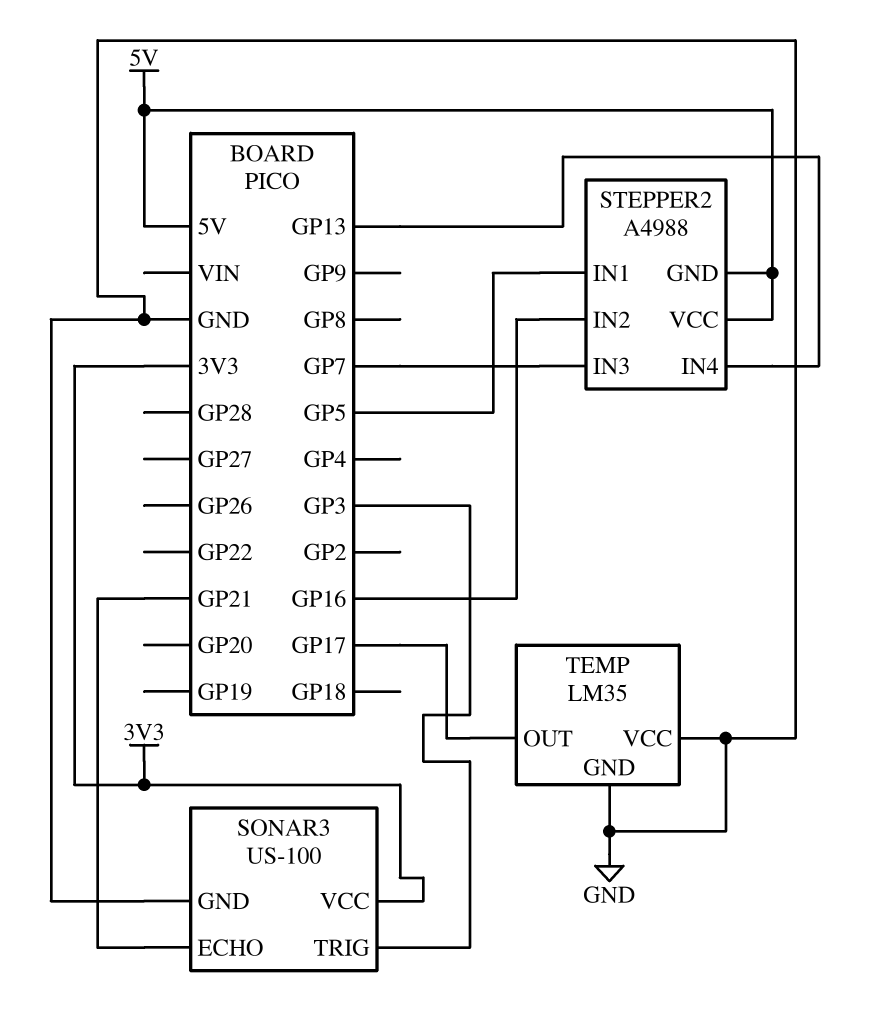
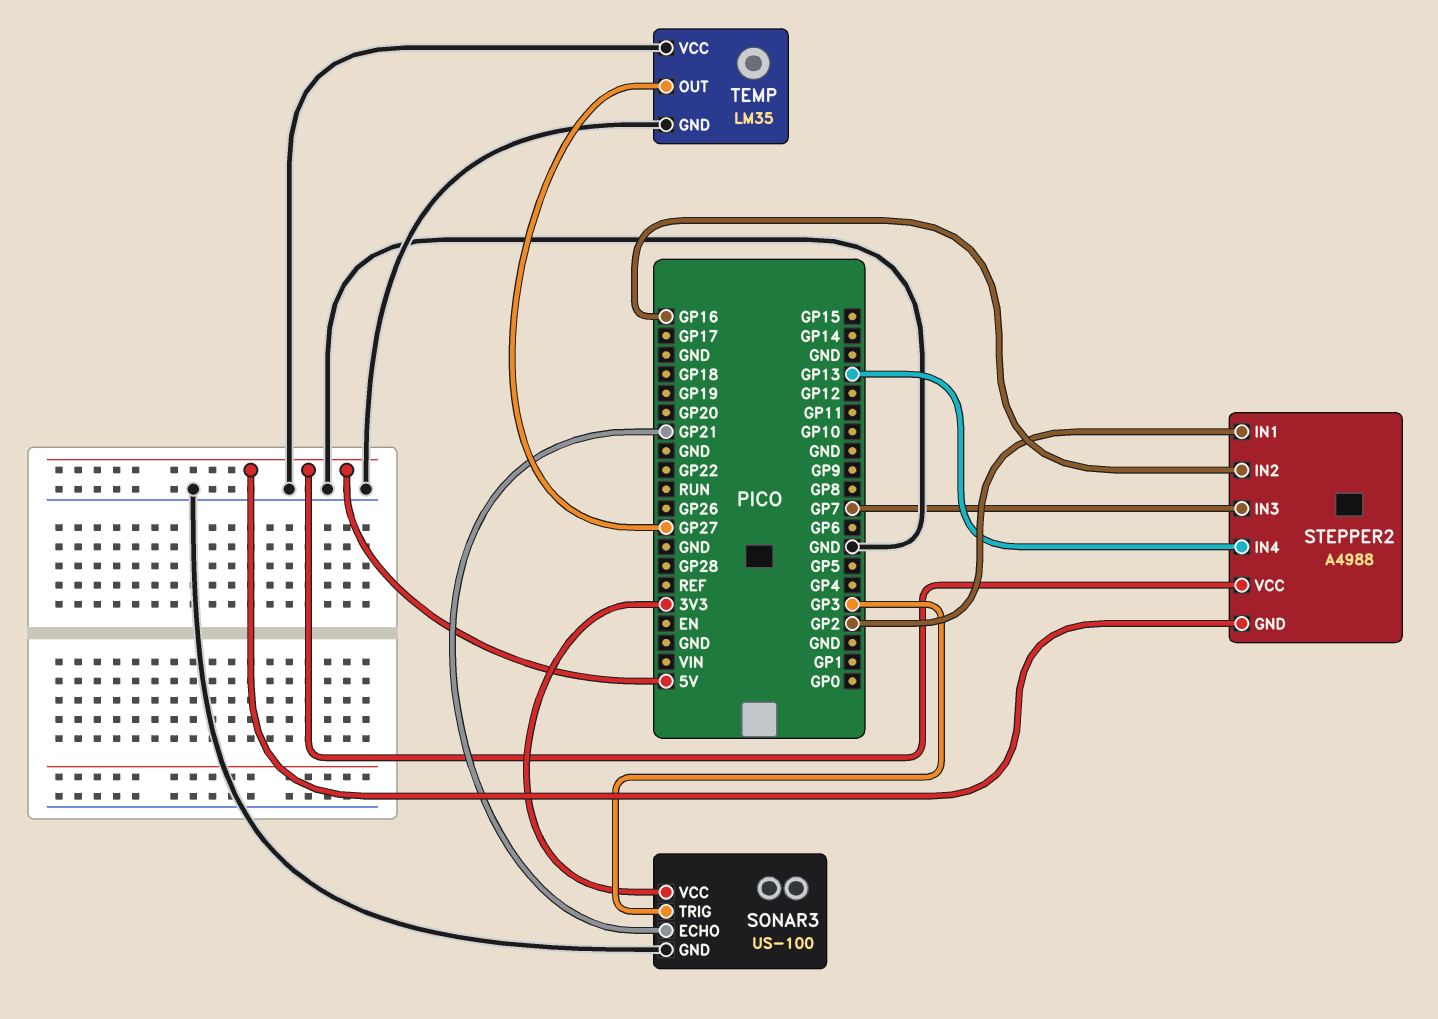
STEPPER2 pin IN1: GP5 -> GP2
TEMP pin OUT: GP17 -> GP27

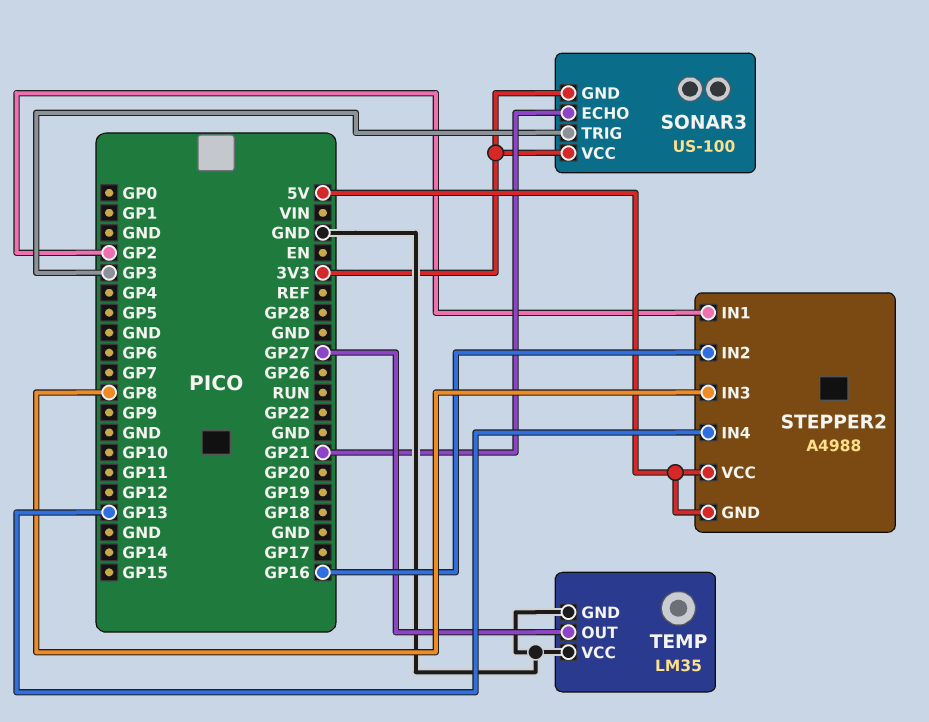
SONAR3 pin GND: GND -> 3V3
STEPPER2 pin IN3: GP7 -> GP8

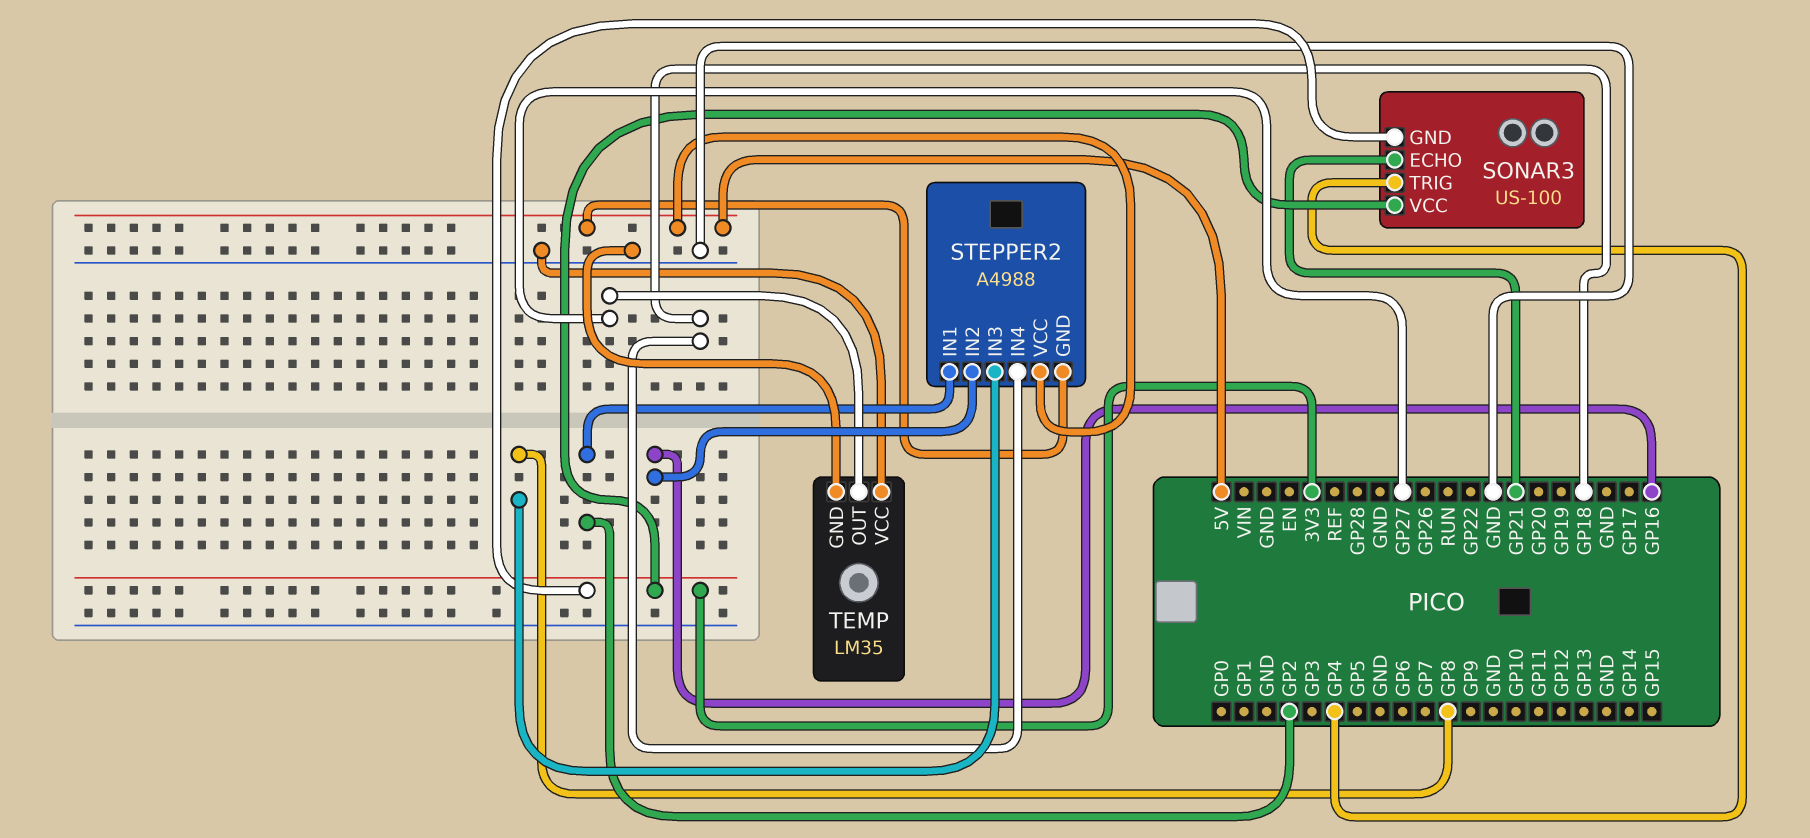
SONAR3 pin TRIG: GP3 -> GP4
STEPPER2 pin IN4: GP13 -> GP18

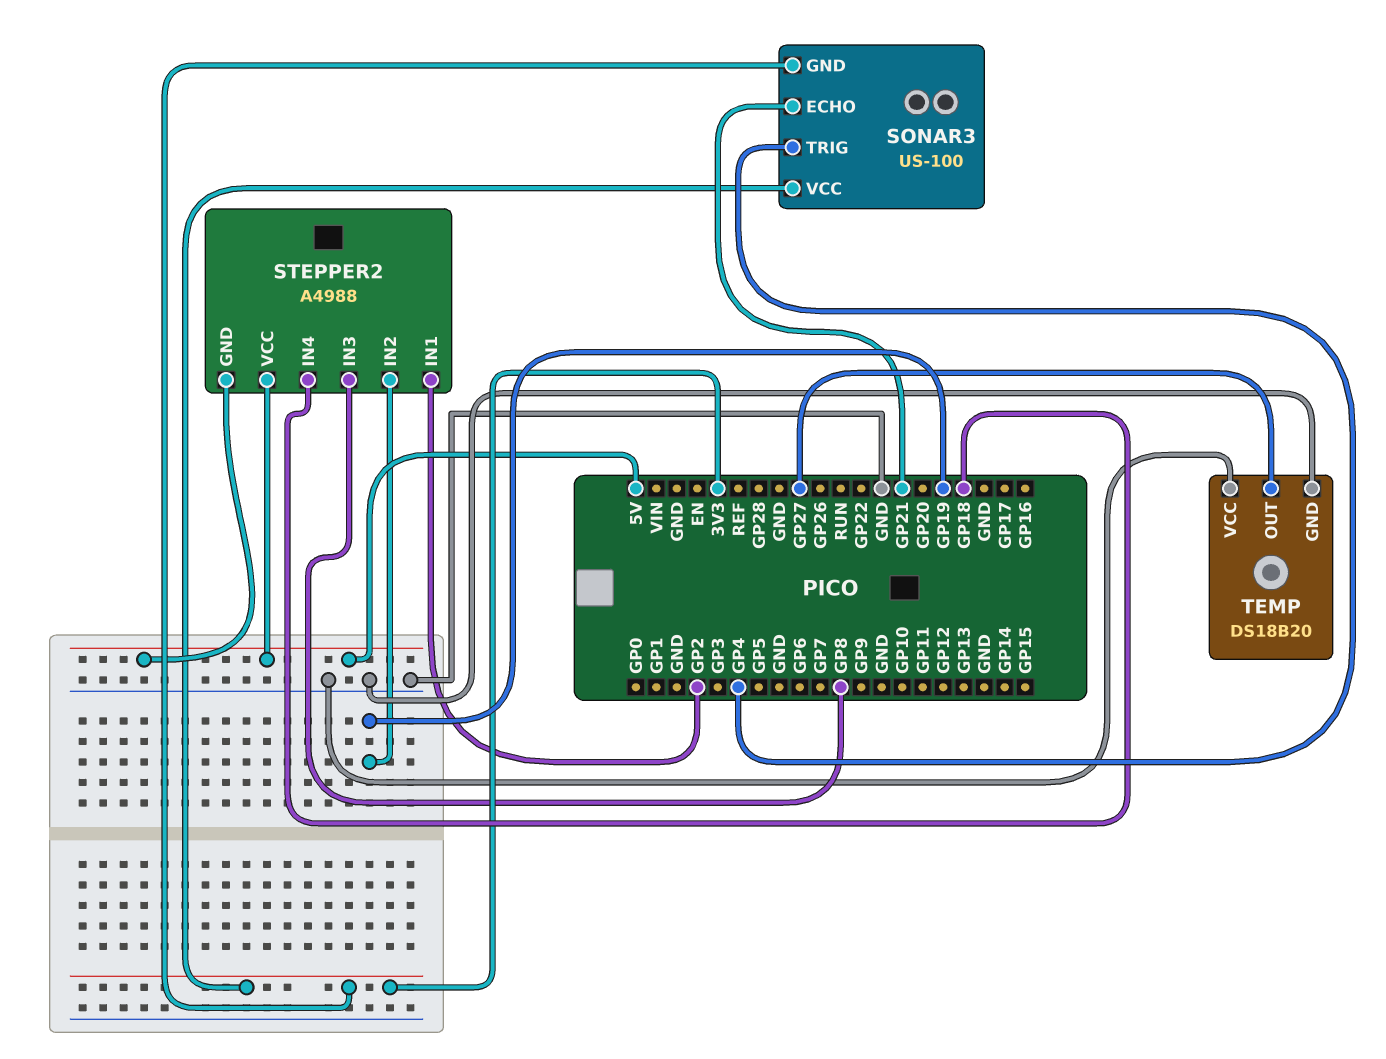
STEPPER2 pin IN2: GP16 -> GP19
TEMP: LM35 -> DS18B20

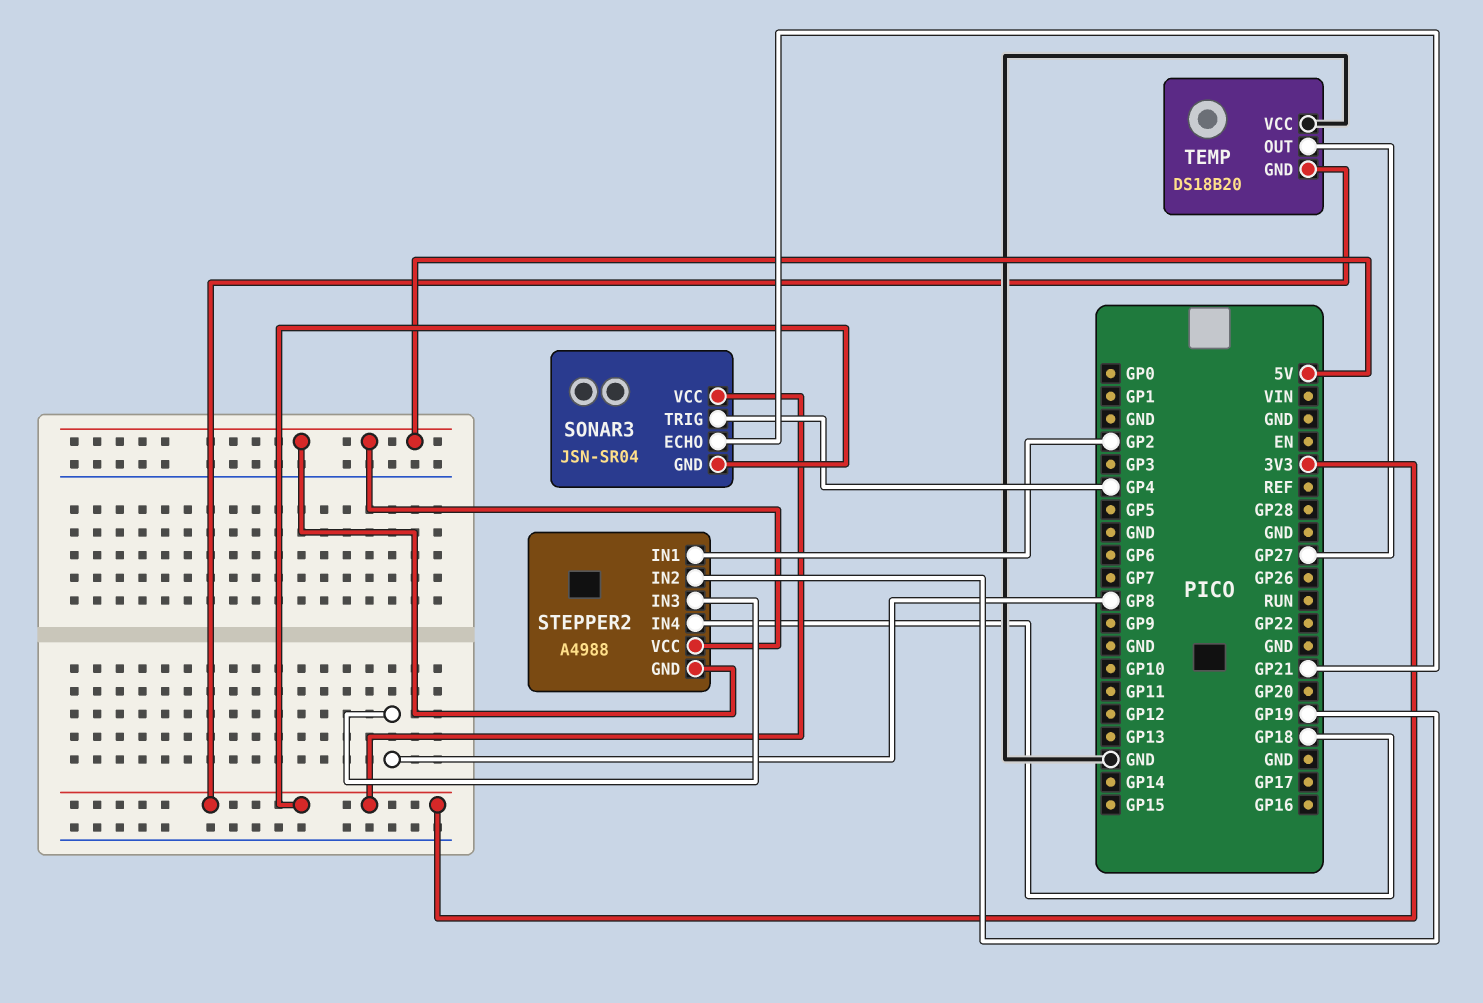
SONAR3: US-100 -> JSN-SR04
TEMP pin GND: GND -> 3V3

